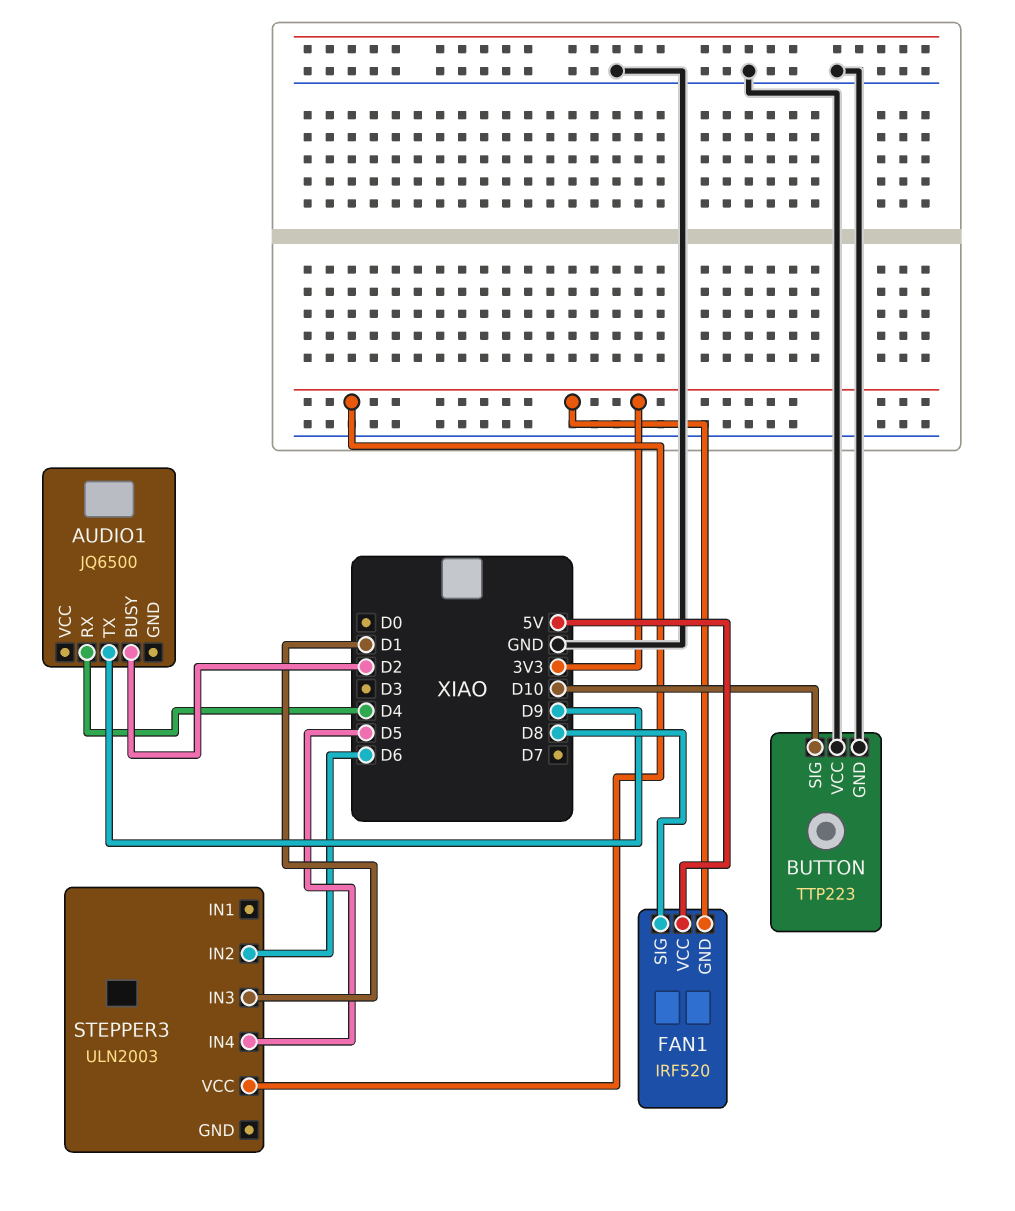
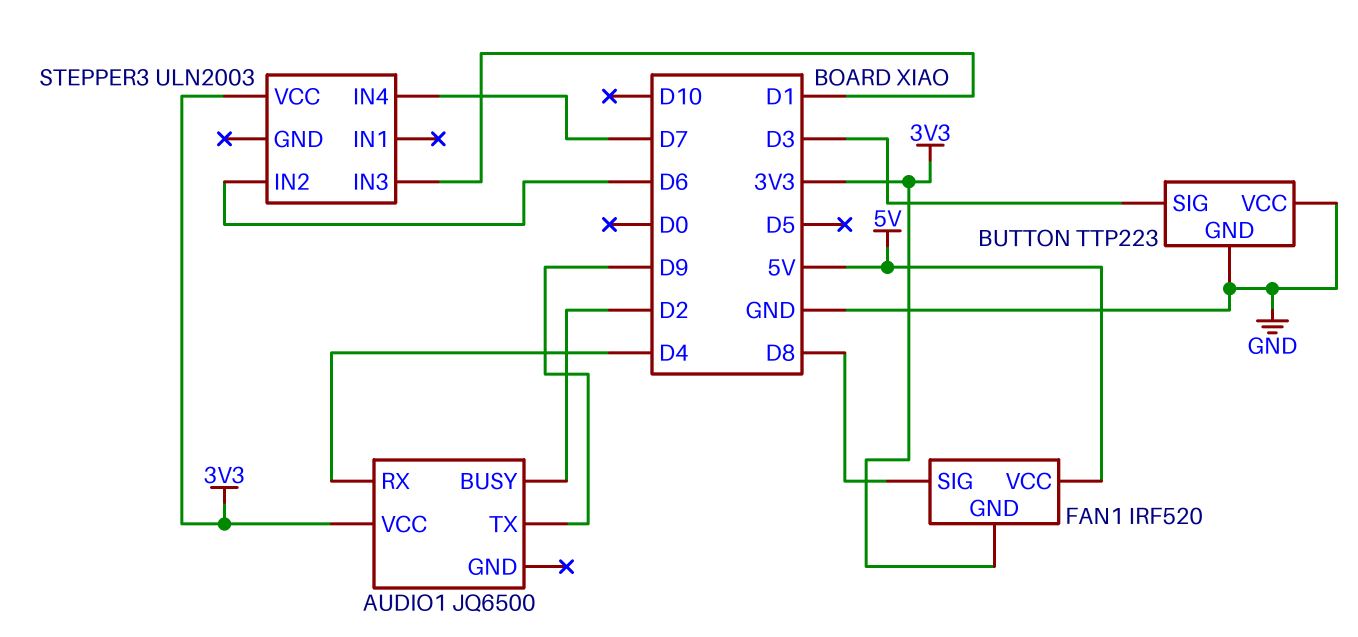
AUDIO1 pin VCC: none -> 3V3
BUTTON pin SIG: D10 -> D3
STEPPER3 pin IN4: D5 -> D7

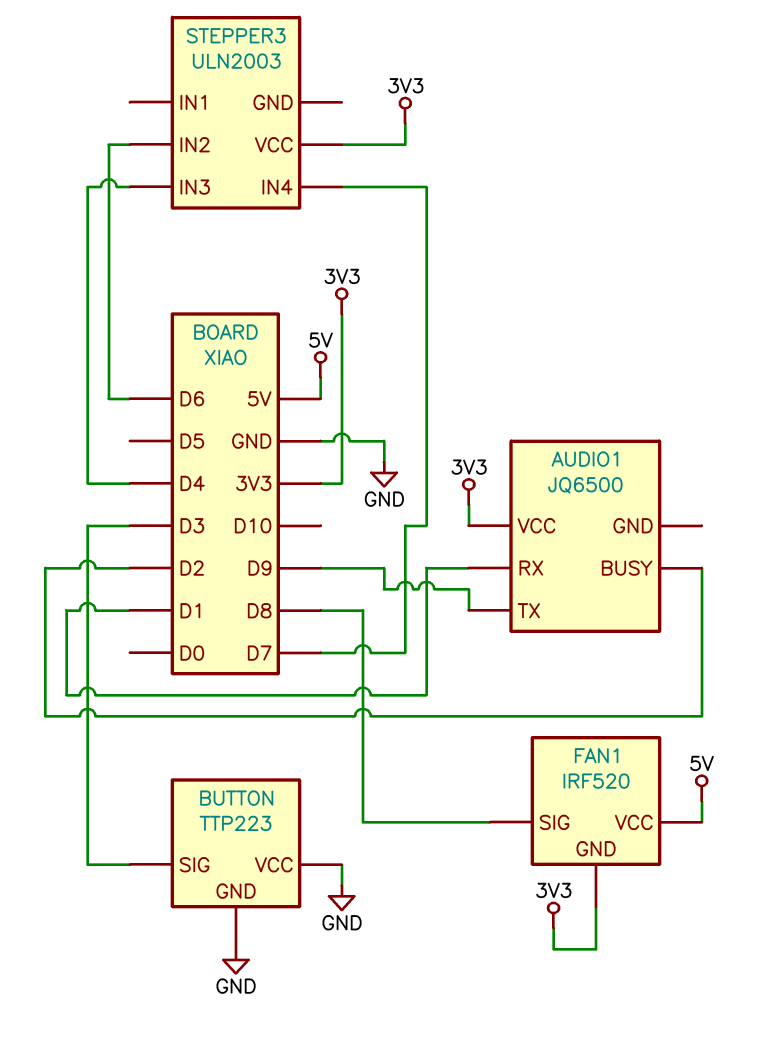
AUDIO1 pin RX: D4 -> D1
STEPPER3 pin IN3: D1 -> D4

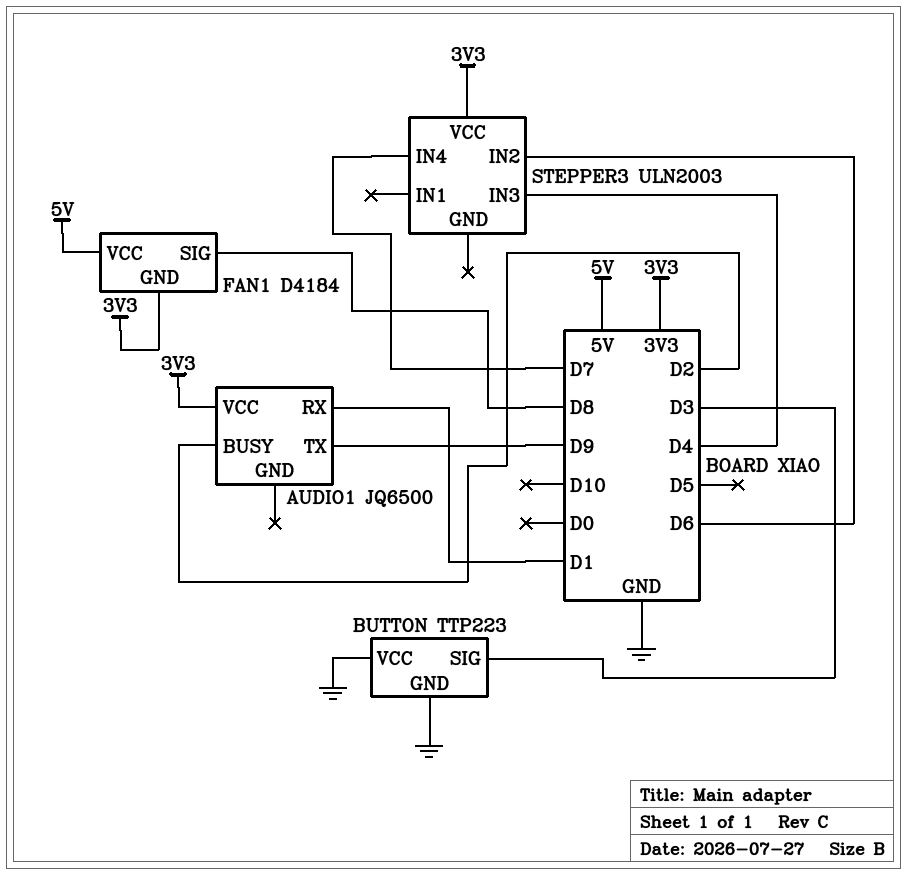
FAN1: IRF520 -> D4184

